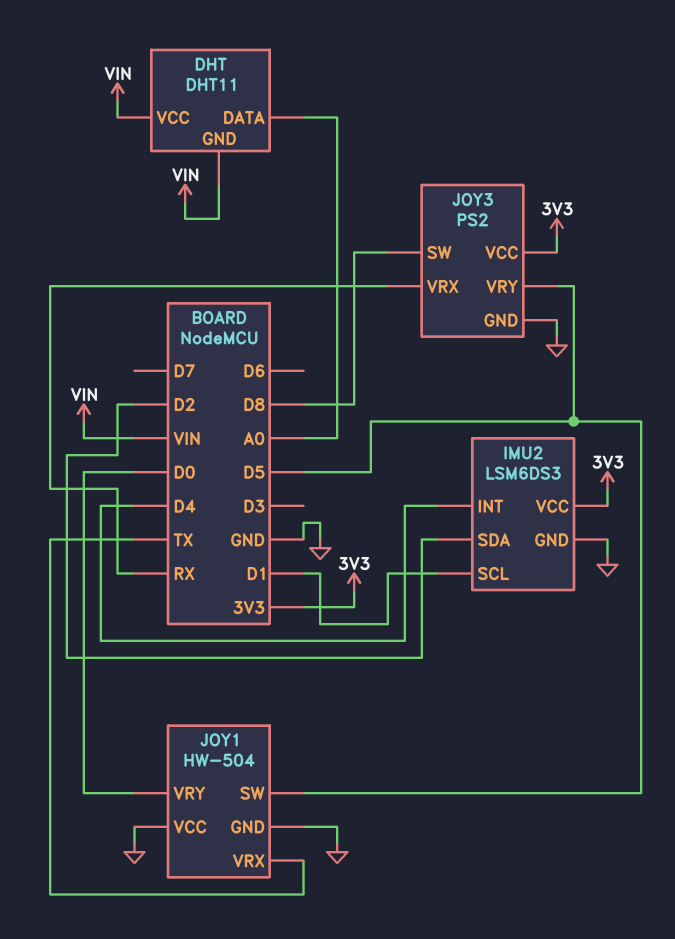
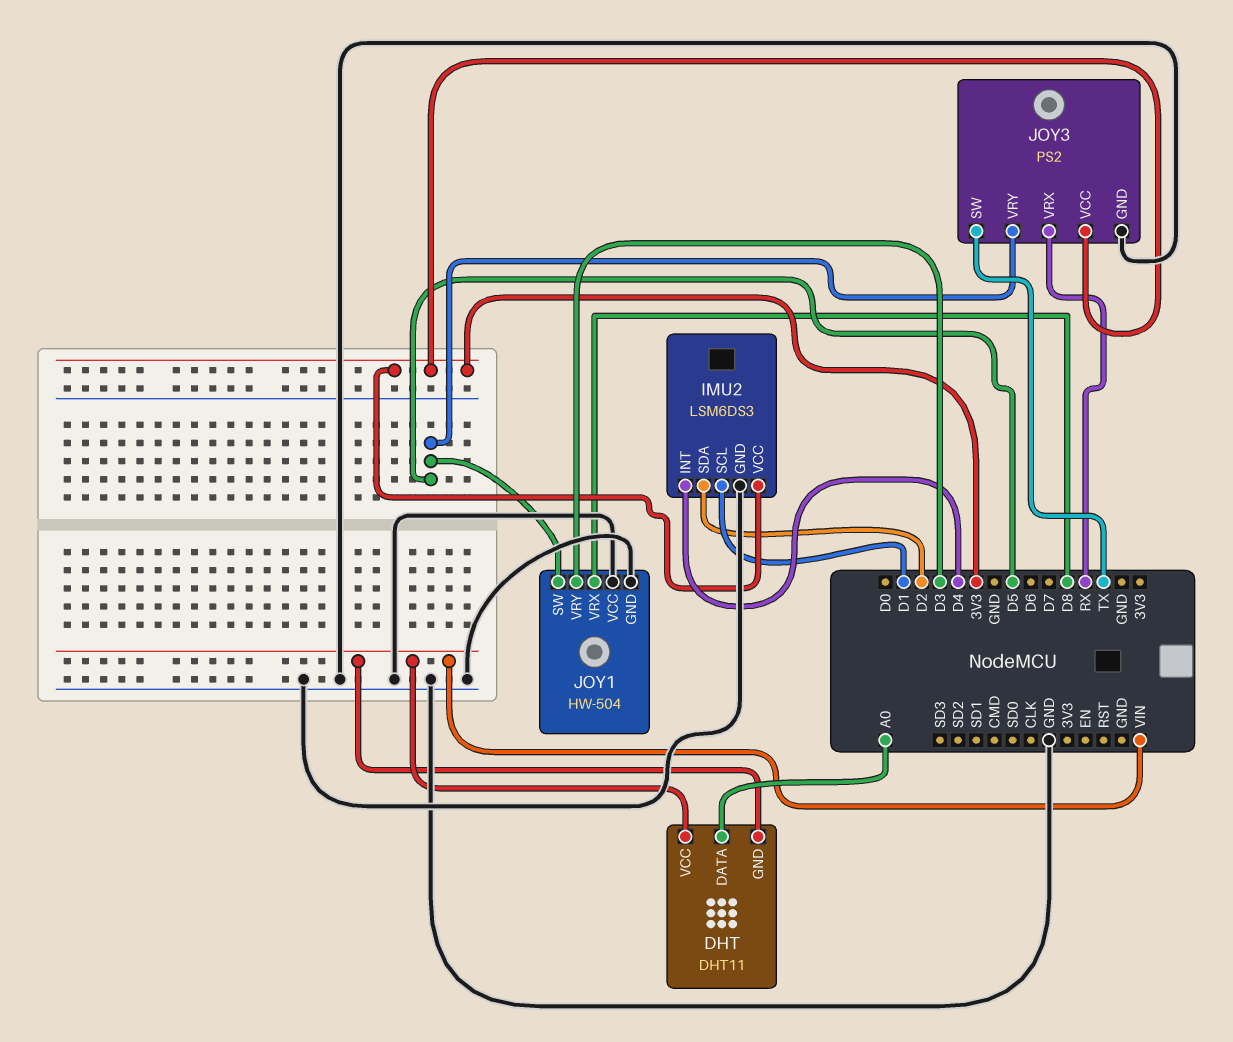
JOY1 pin VRX: TX -> D8
JOY1 pin VRY: D0 -> D3
JOY3 pin SW: D8 -> TX

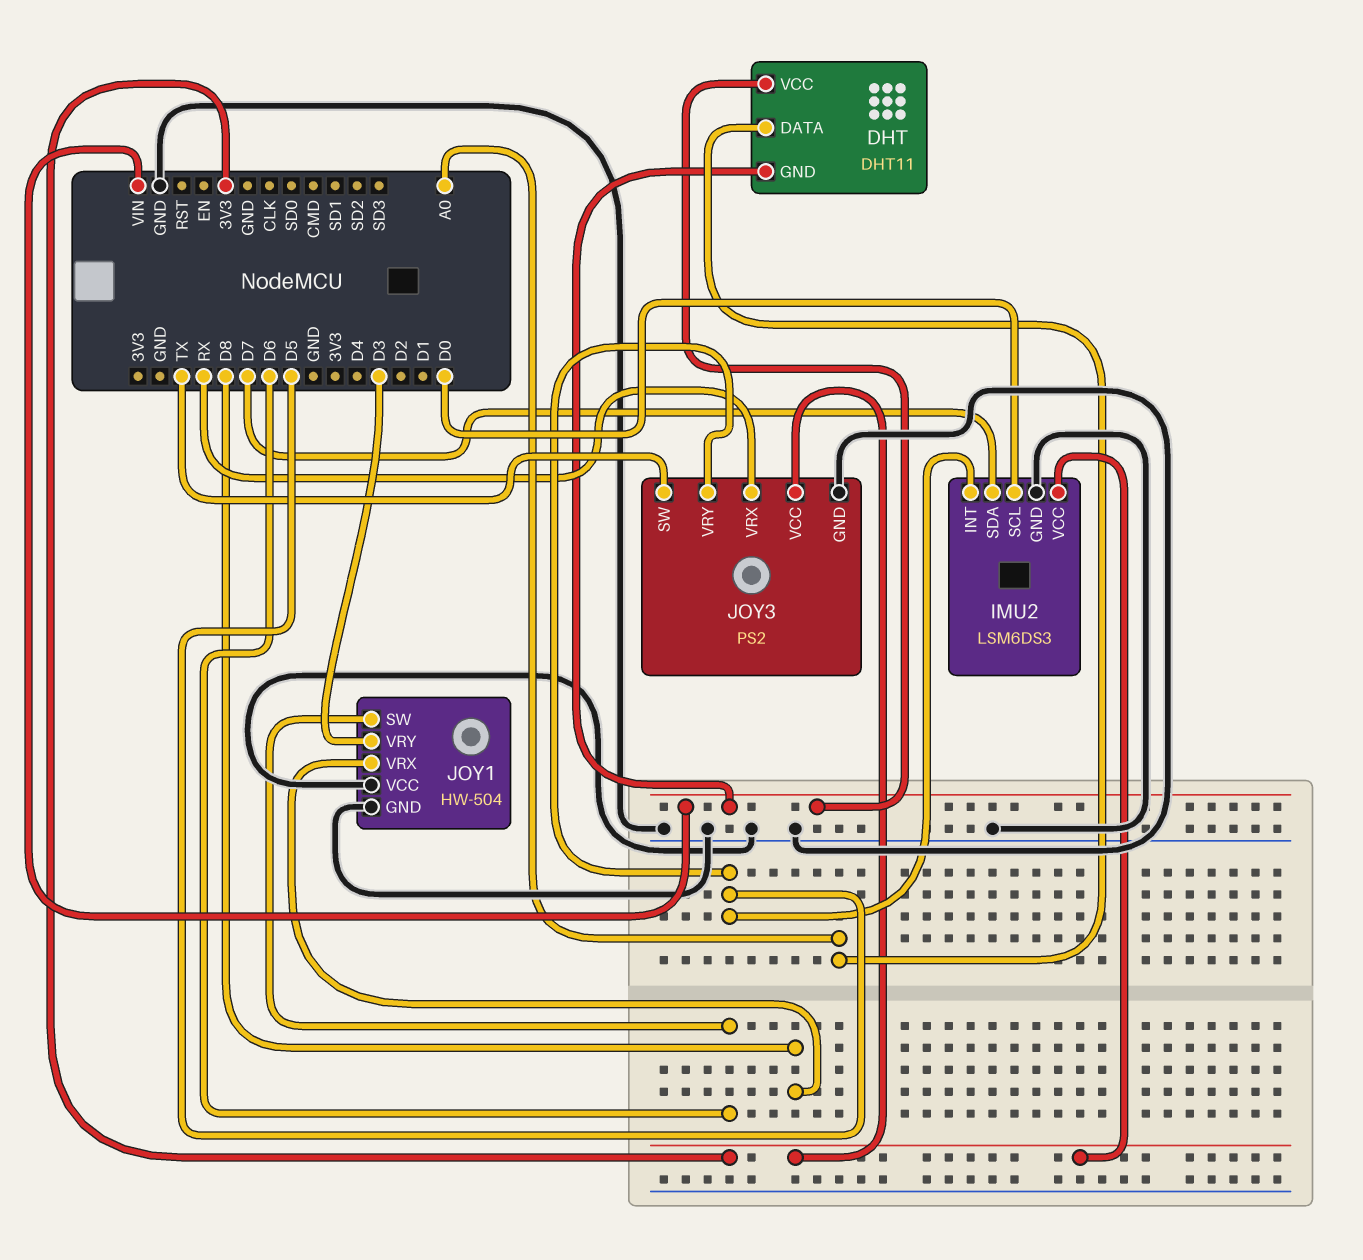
IMU2 pin INT: D4 -> D5
IMU2 pin SCL: D1 -> D0
IMU2 pin SDA: D2 -> D7
JOY1 pin SW: D5 -> D6

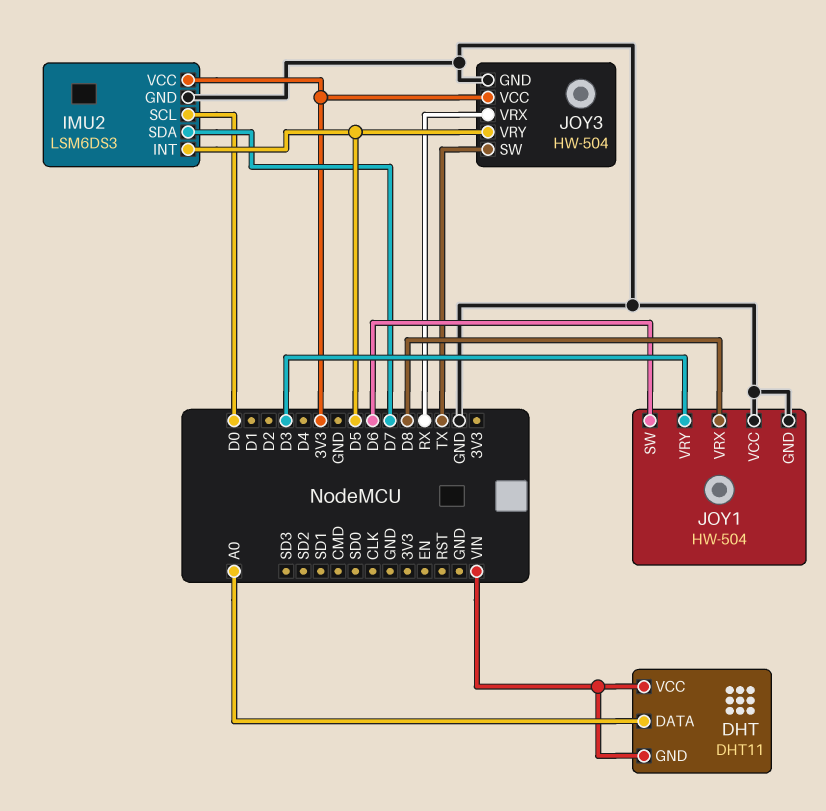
JOY3: PS2 -> HW-504

